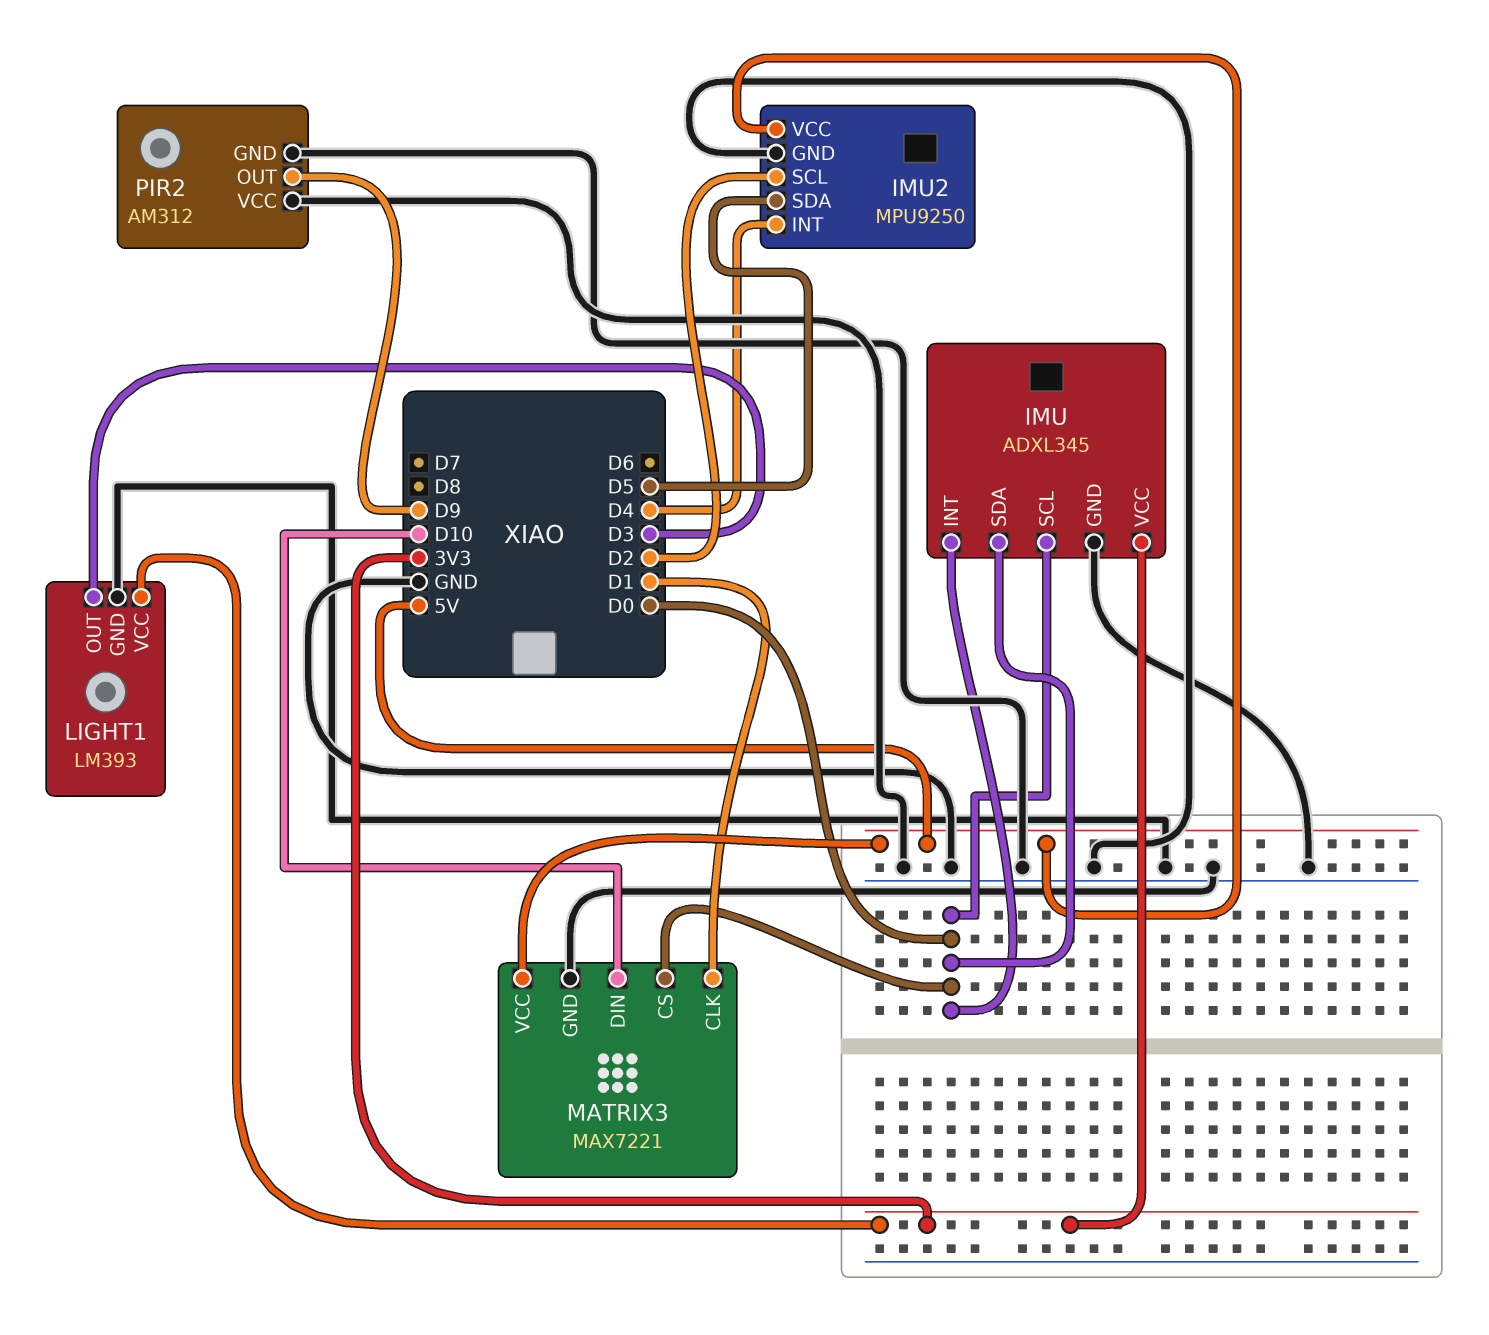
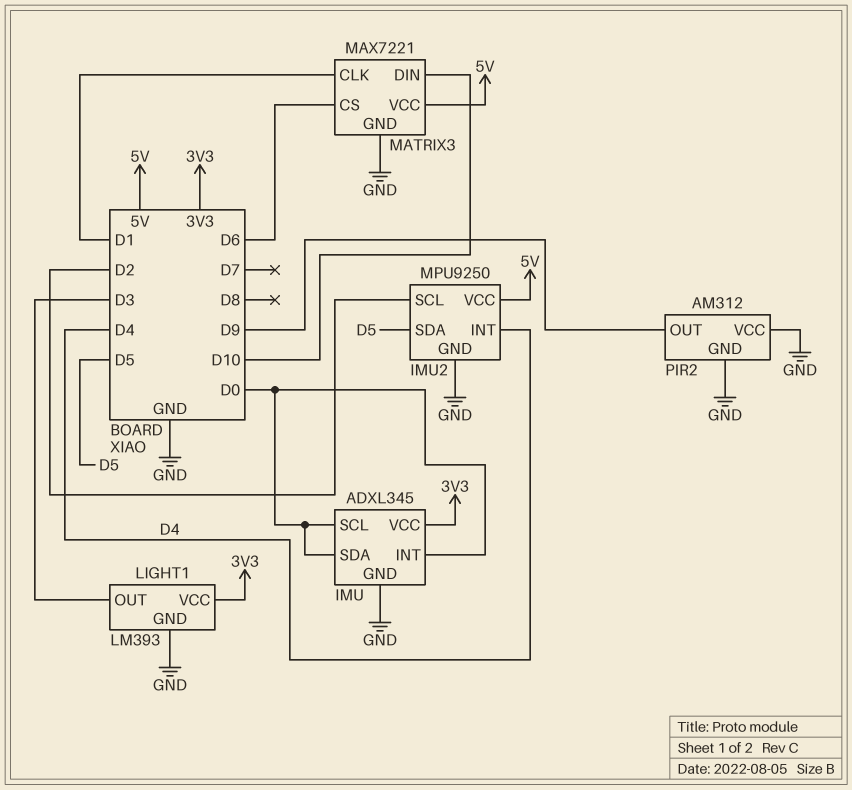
MATRIX3 pin CS: D0 -> D6

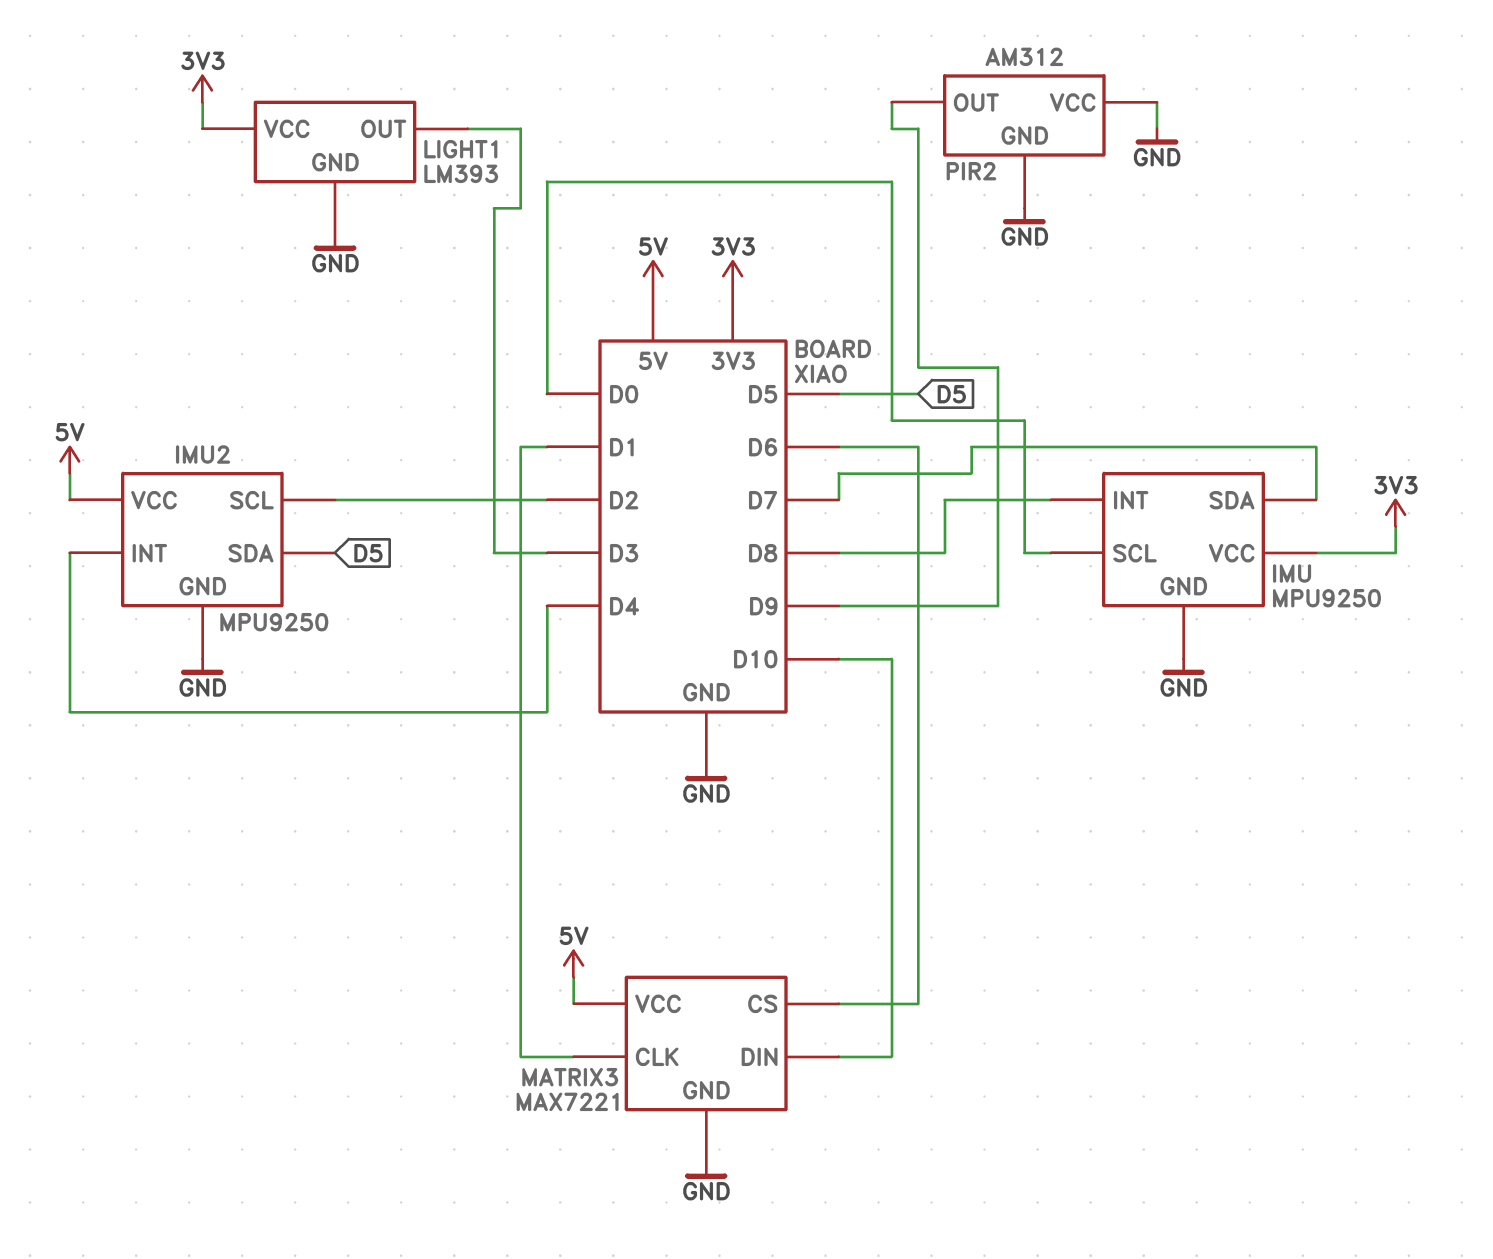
IMU: ADXL345 -> MPU9250
IMU pin INT: D0 -> D8
IMU pin SDA: D0 -> D7

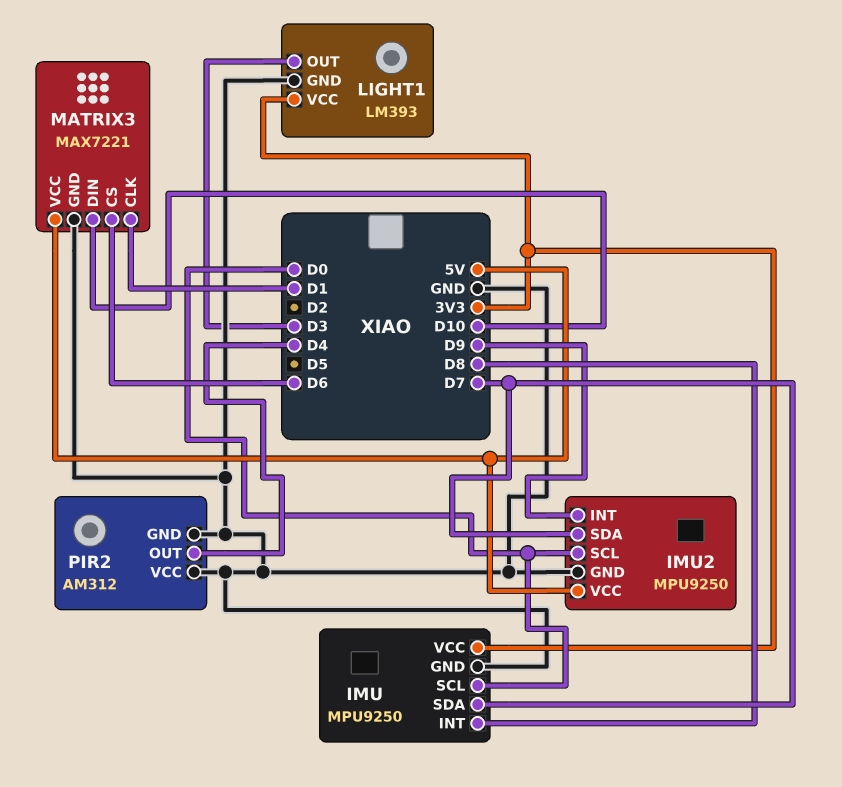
IMU2 pin INT: D4 -> D9
IMU2 pin SCL: D2 -> D0
IMU2 pin SDA: D5 -> D7
PIR2 pin OUT: D9 -> D4

